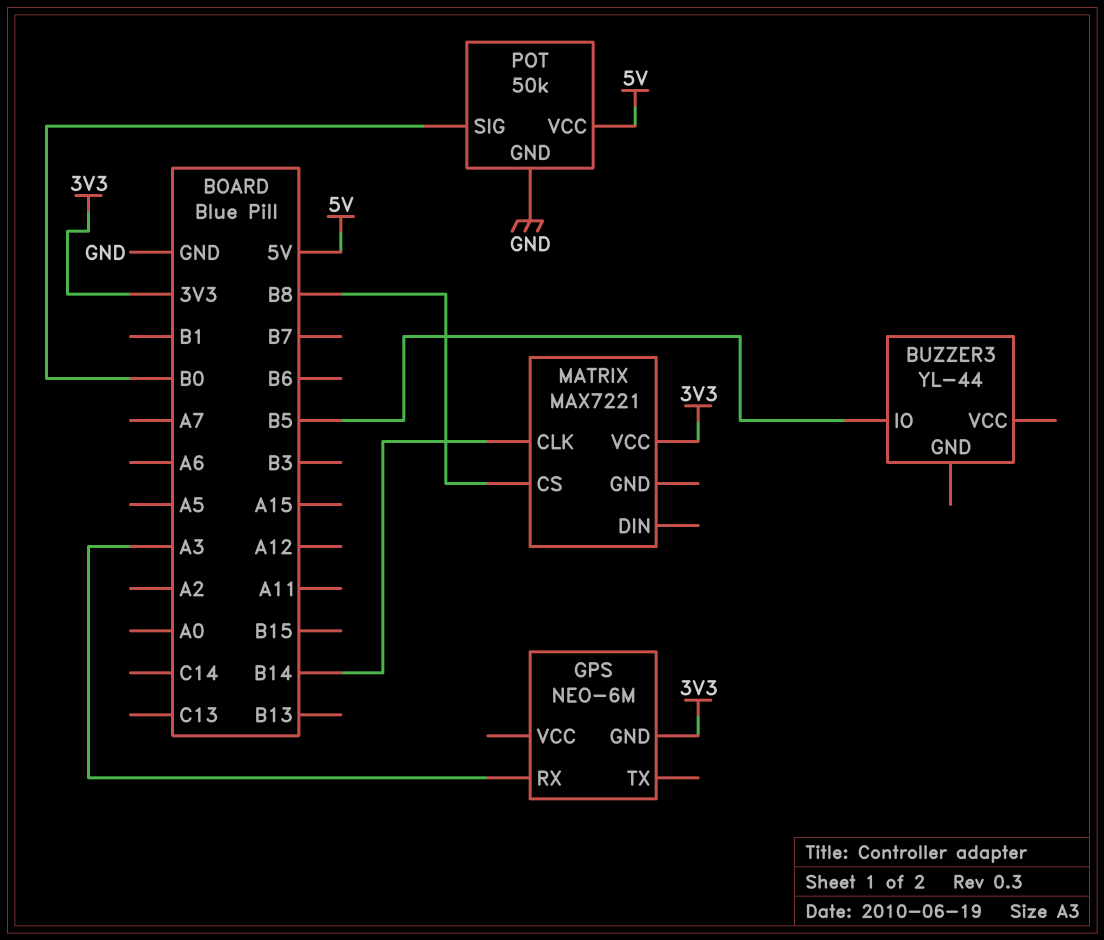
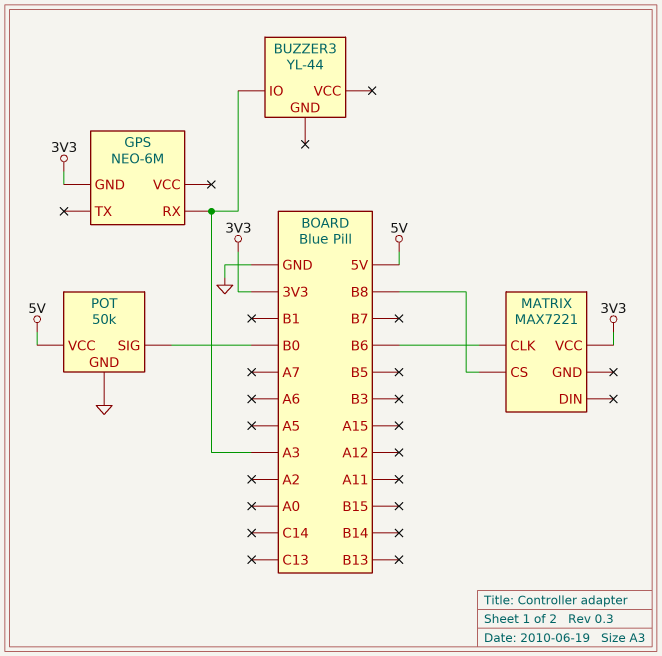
BUZZER3 pin IO: B5 -> A3
MATRIX pin CLK: B14 -> B6

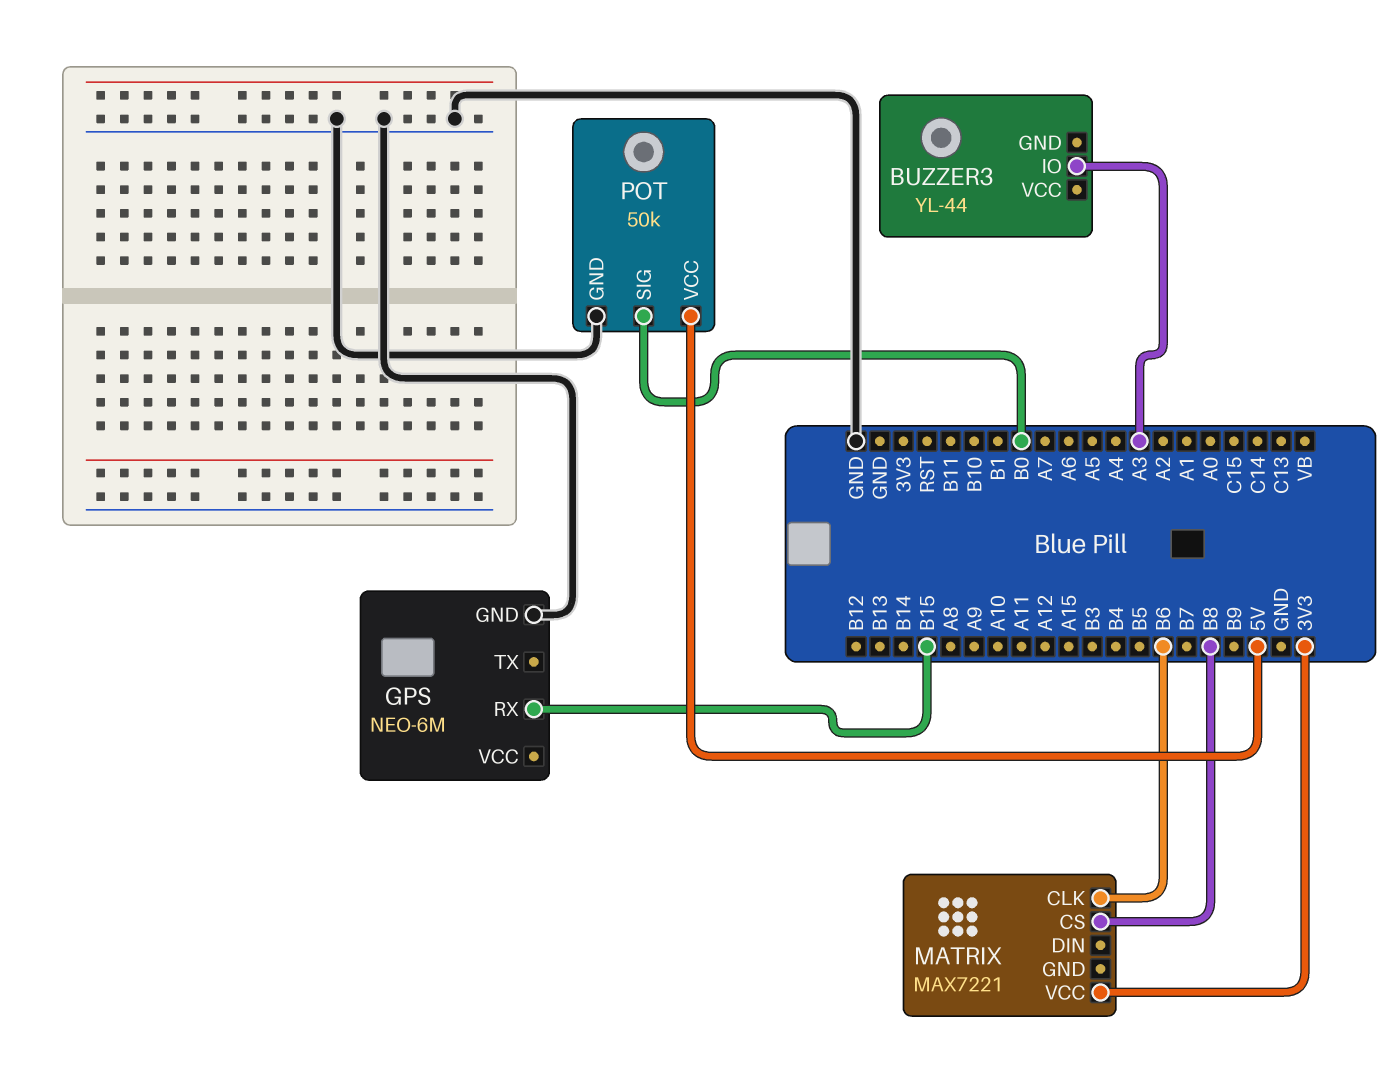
GPS pin GND: 3V3 -> GND
GPS pin RX: A3 -> B15

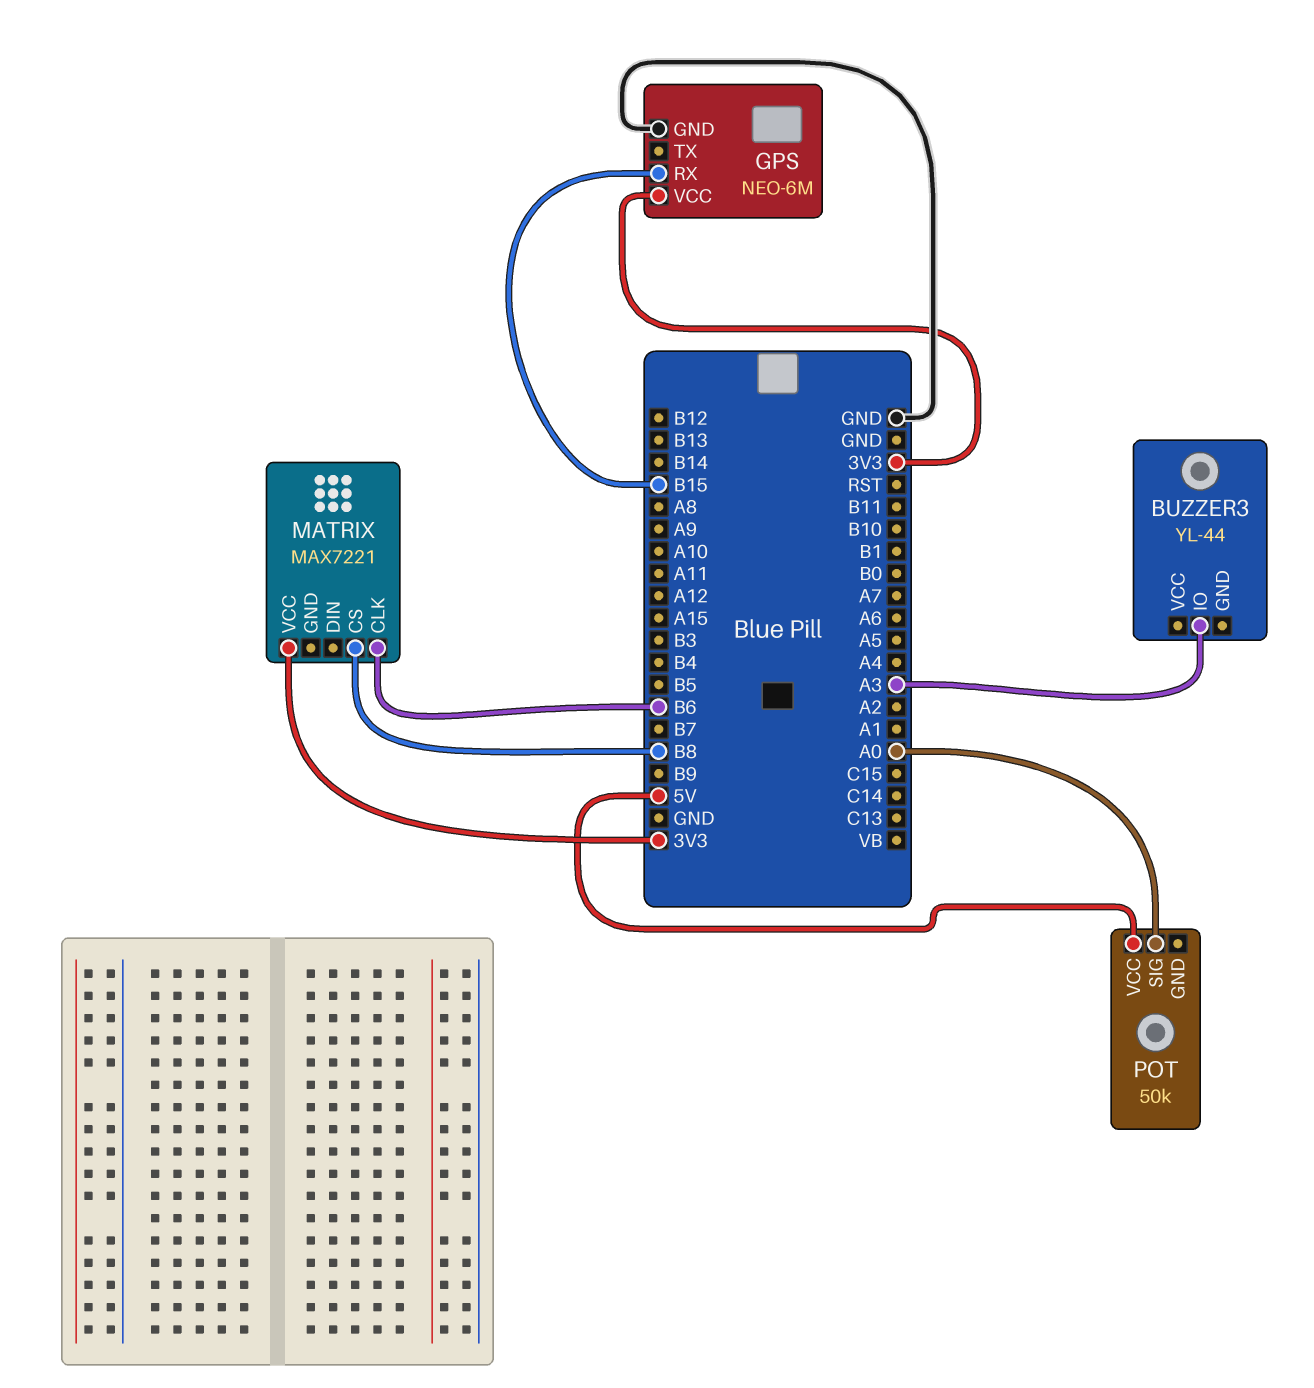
GPS pin VCC: none -> 3V3
POT pin GND: GND -> none
POT pin SIG: B0 -> A0

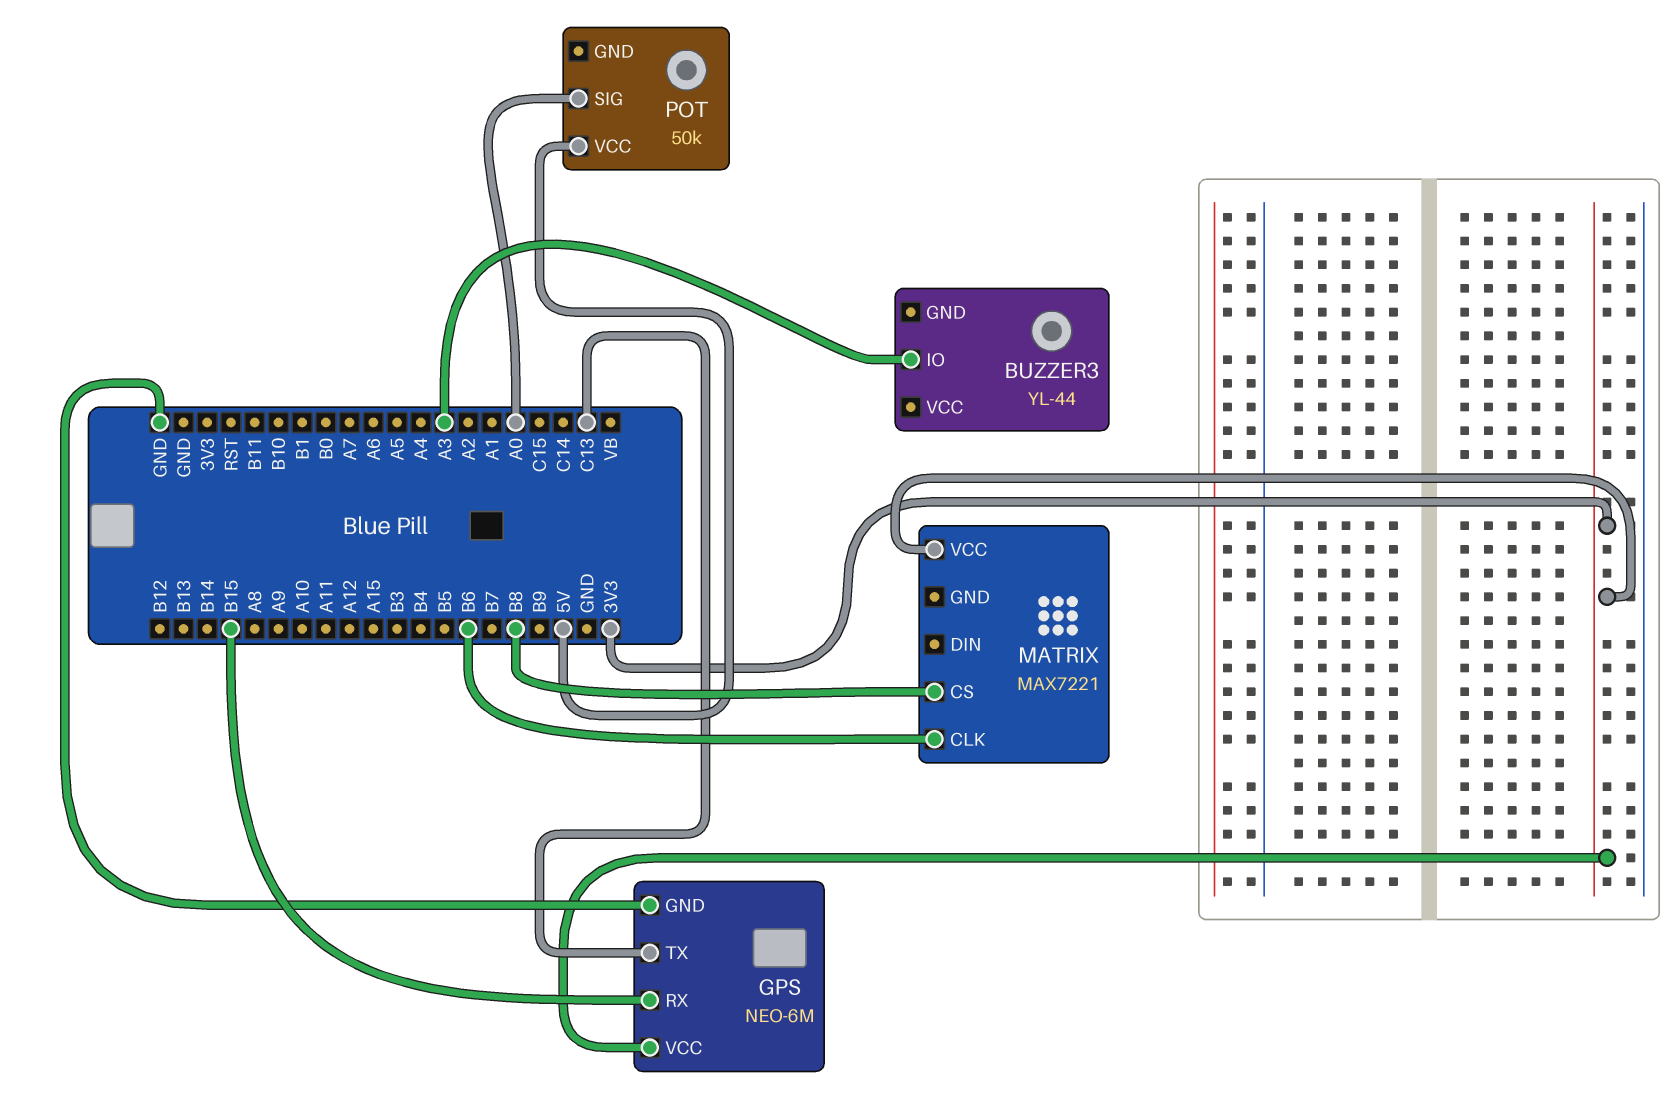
GPS pin TX: none -> C13

